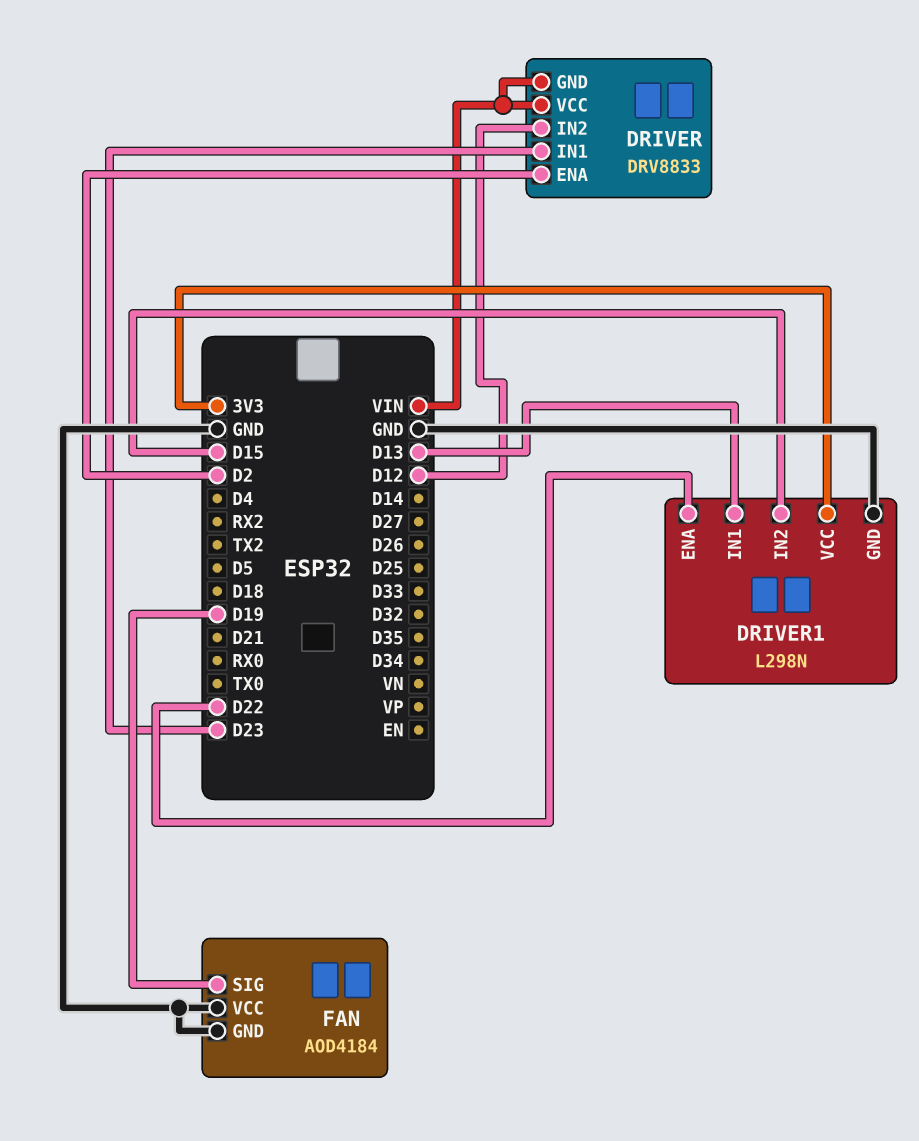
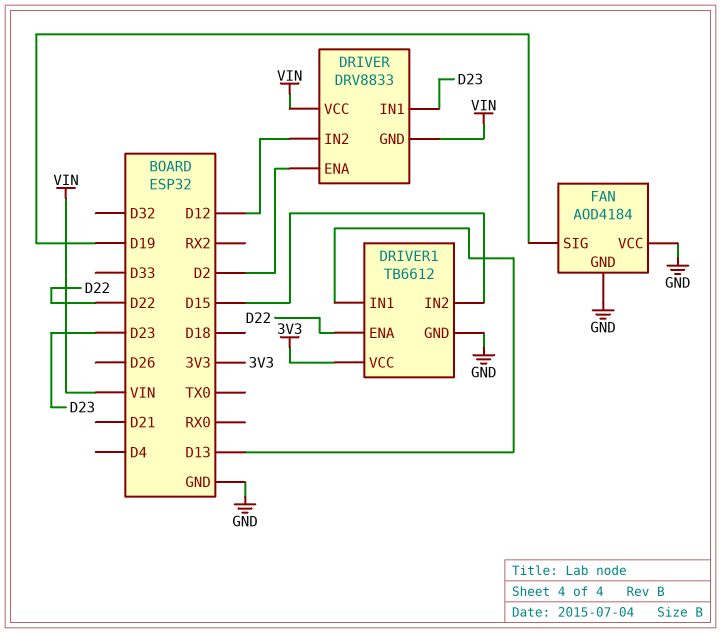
DRIVER1: L298N -> TB6612

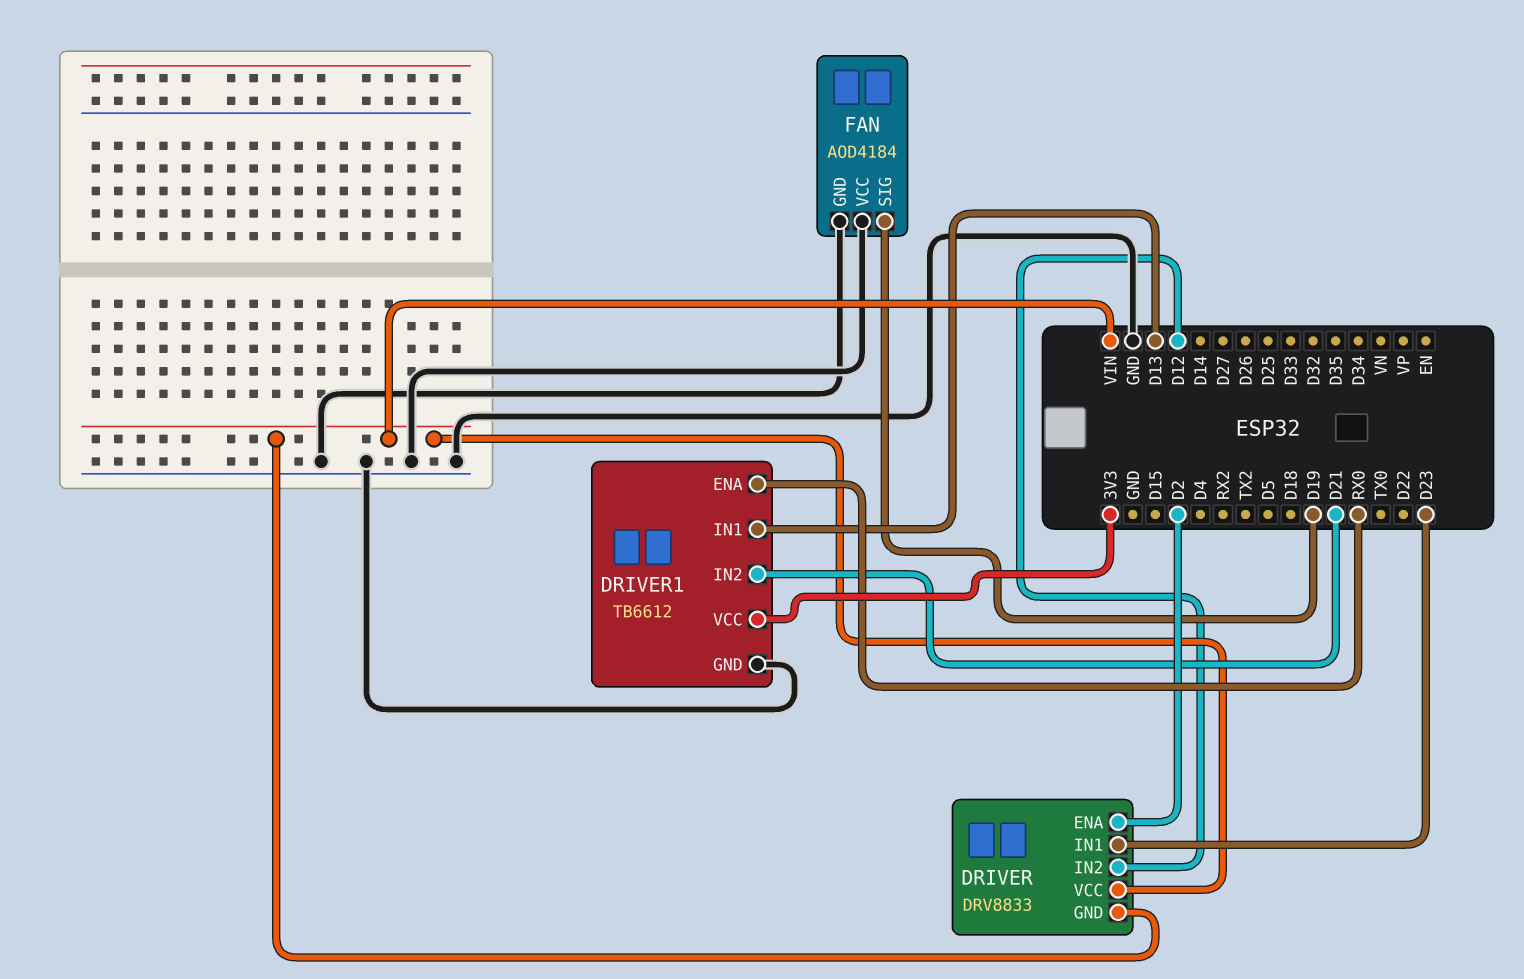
DRIVER1 pin ENA: D22 -> RX0
DRIVER1 pin IN2: D15 -> D21

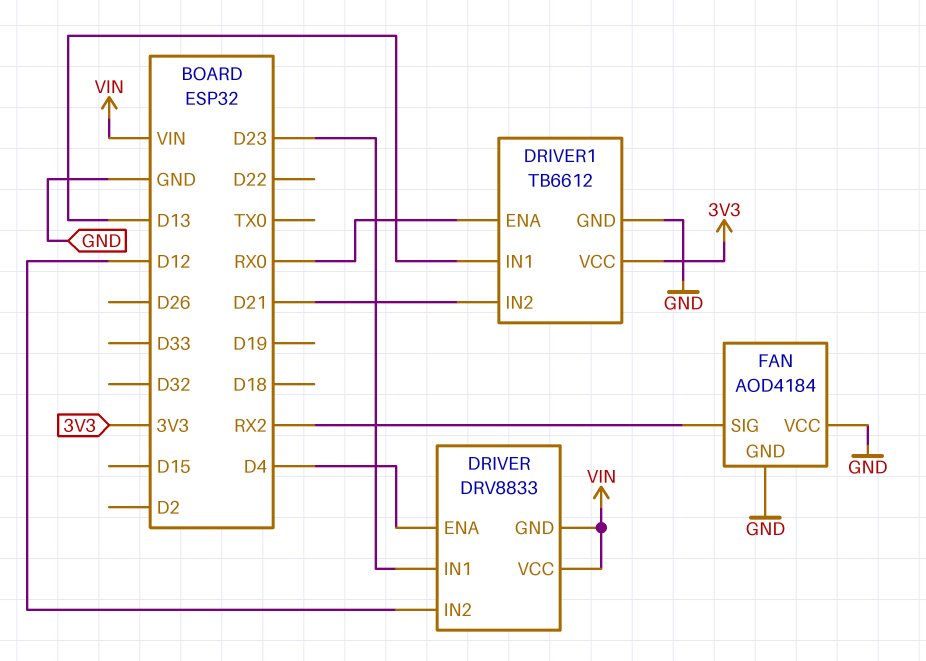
DRIVER pin ENA: D2 -> D4
FAN pin SIG: D19 -> RX2

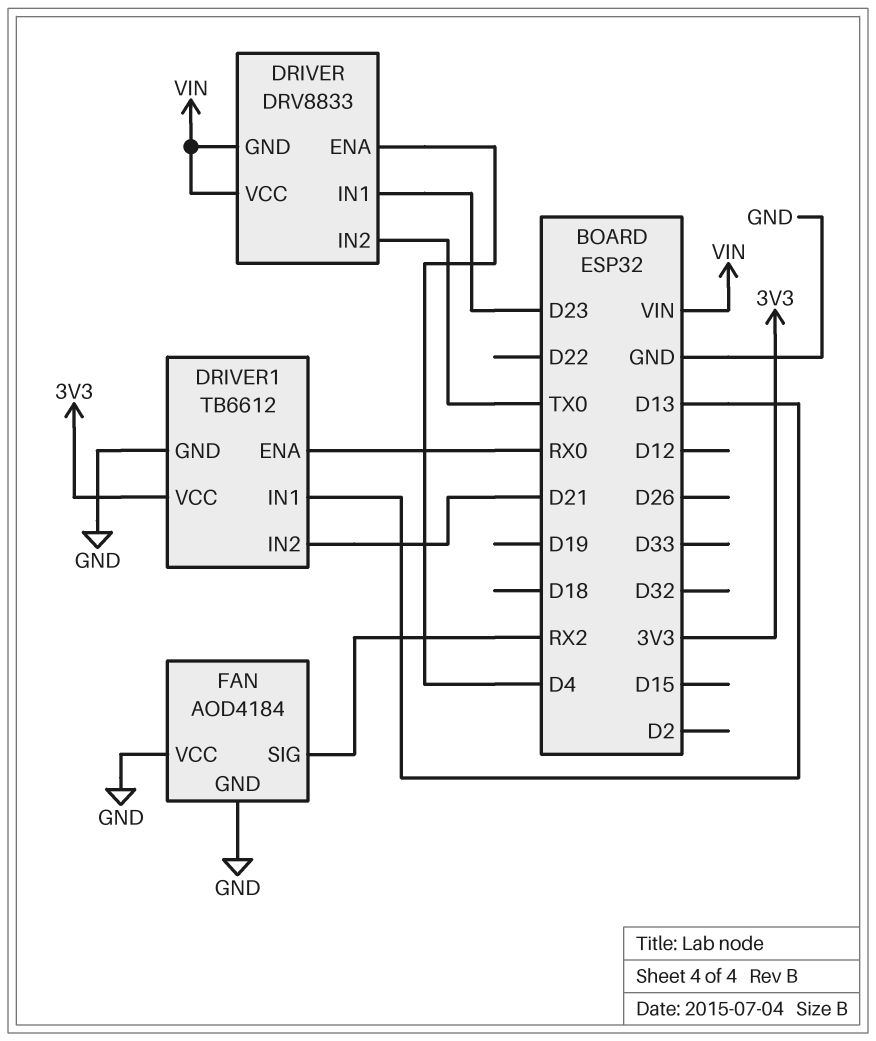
DRIVER pin IN2: D12 -> TX0

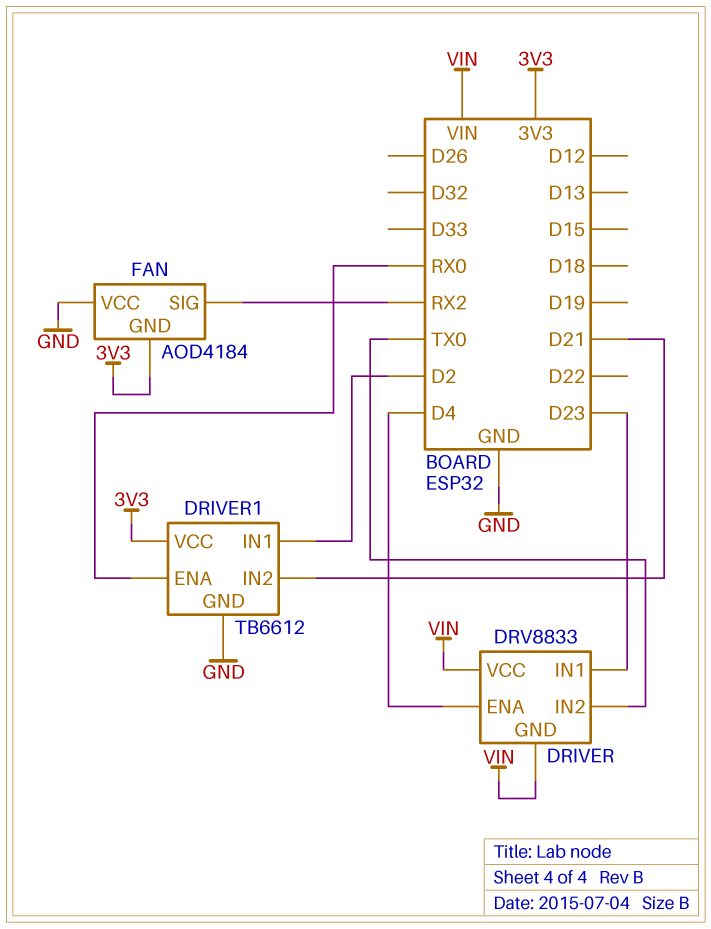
DRIVER1 pin IN1: D13 -> D2
FAN pin GND: GND -> 3V3

